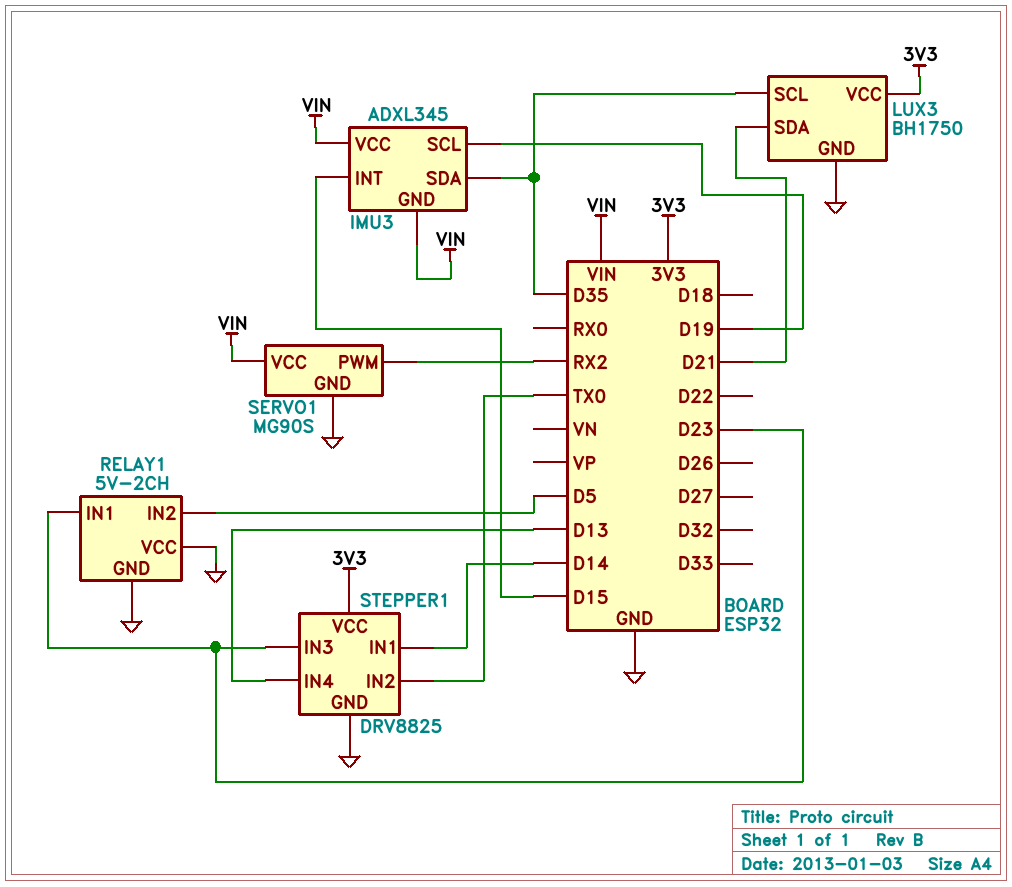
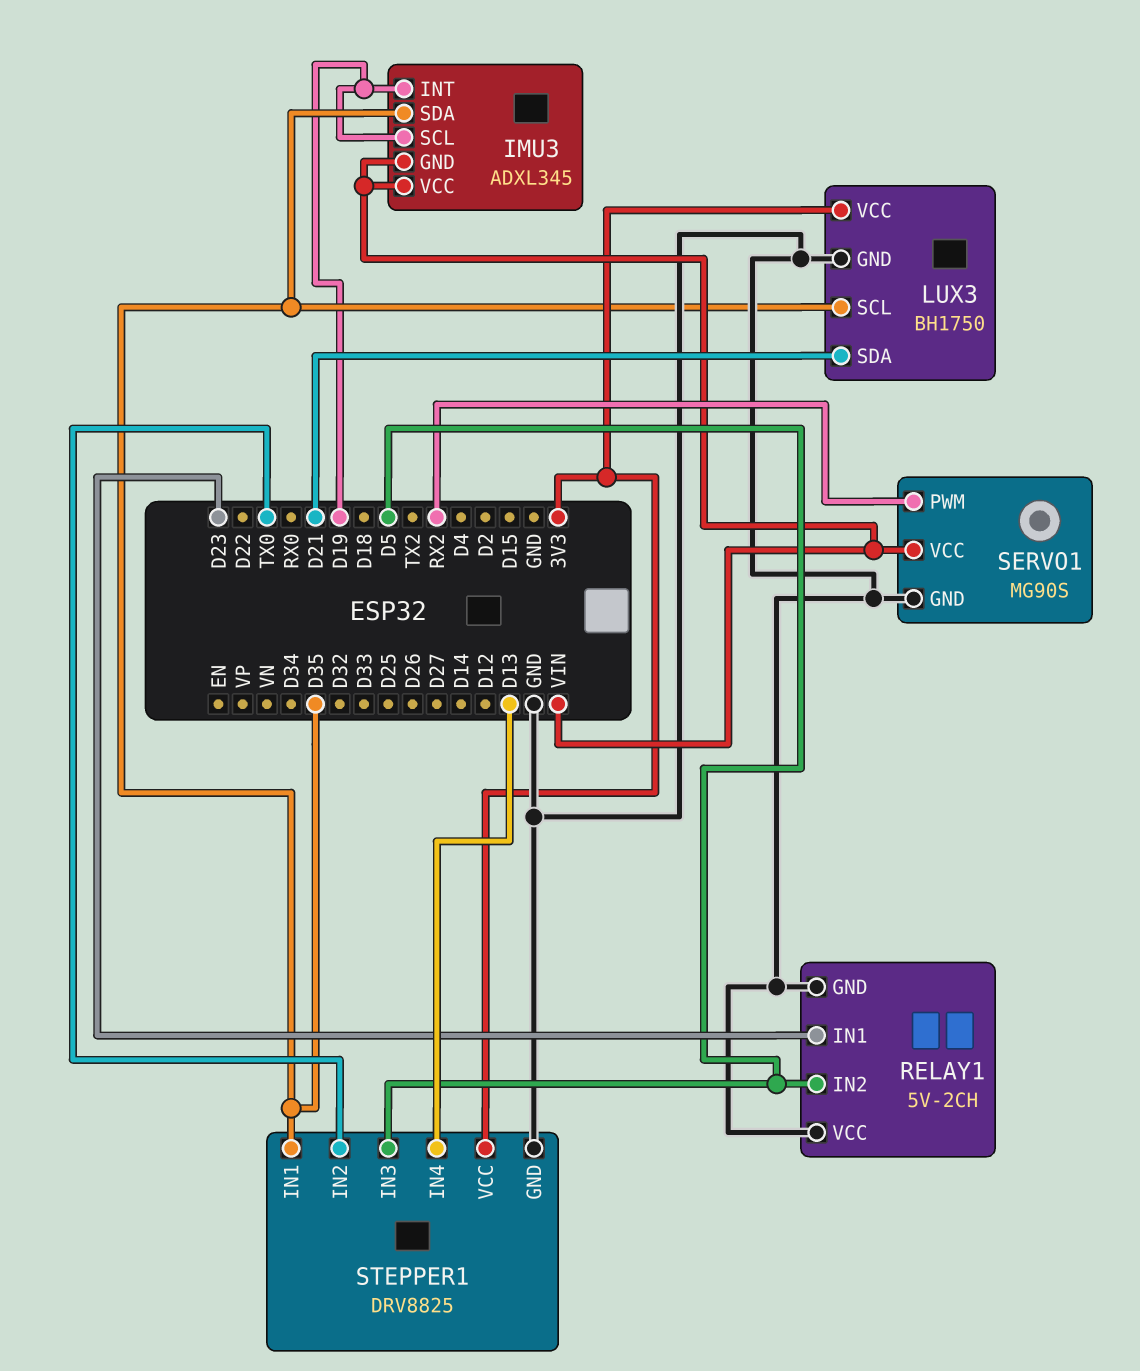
IMU3 pin INT: D15 -> D19
STEPPER1 pin IN1: D14 -> D35
STEPPER1 pin IN3: D23 -> D5

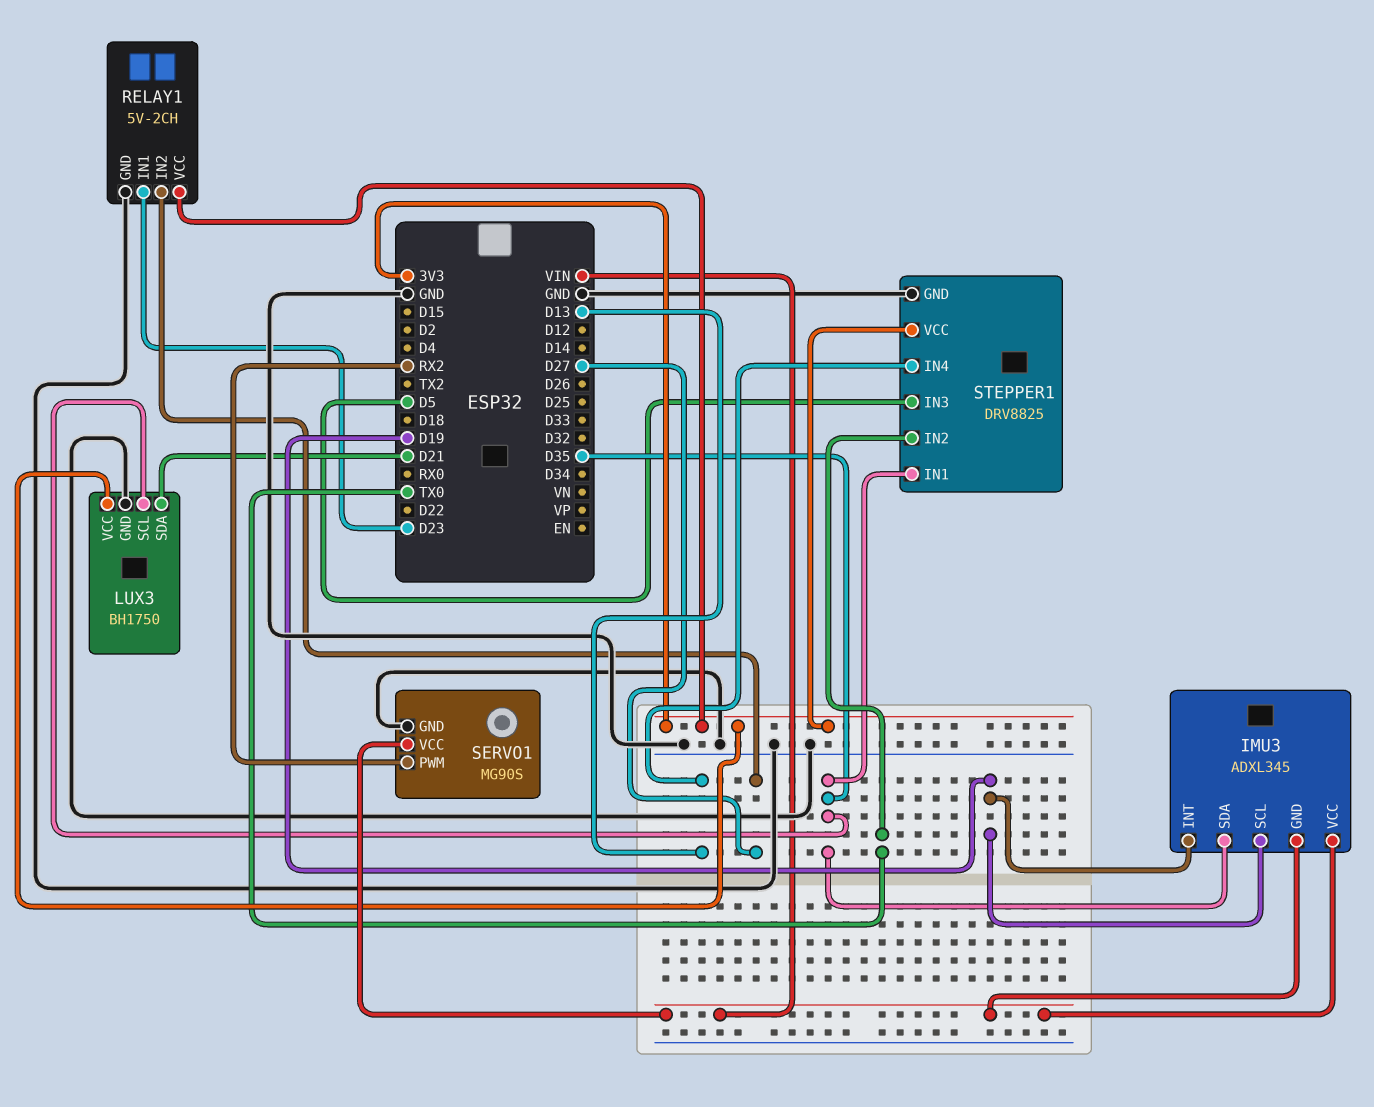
RELAY1 pin IN2: D5 -> D27
RELAY1 pin VCC: GND -> 3V3

